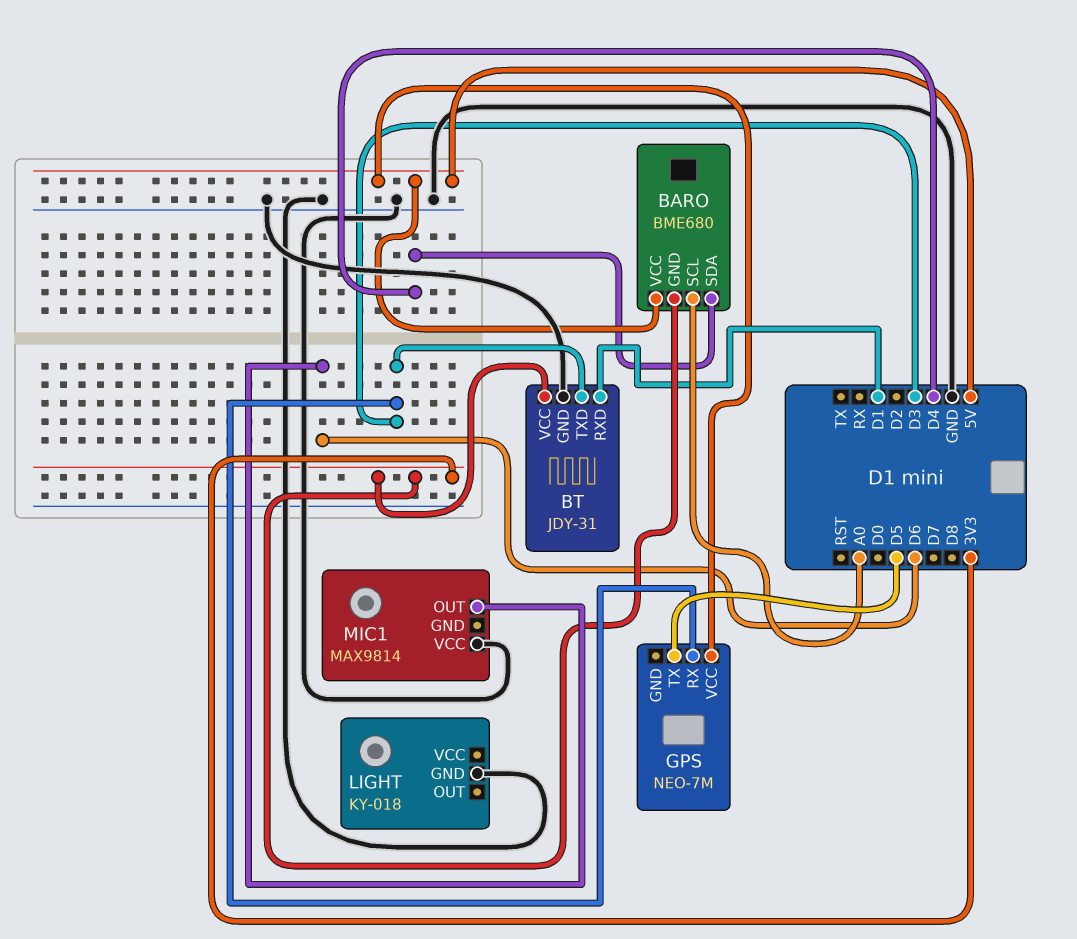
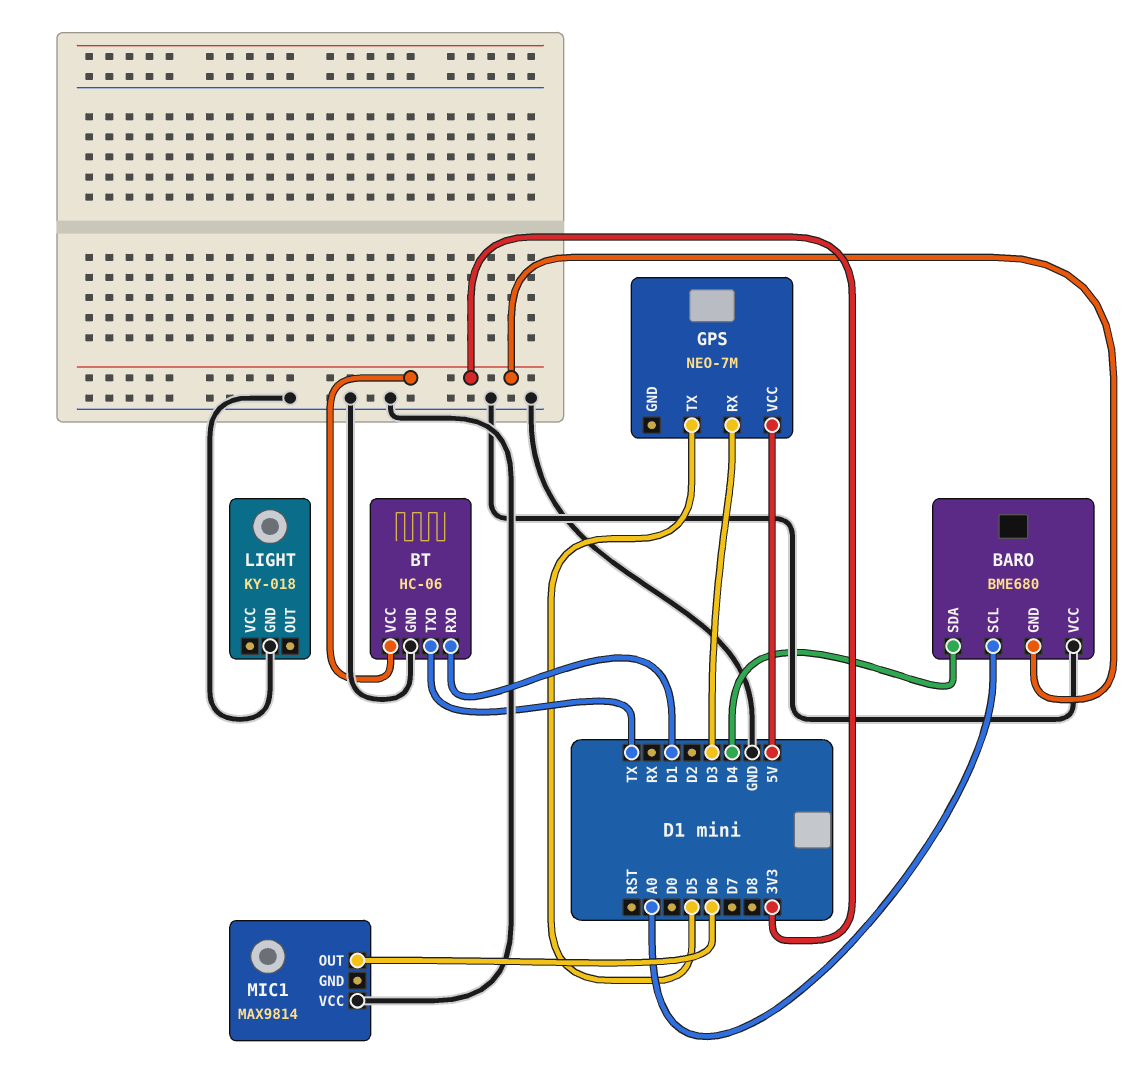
BARO pin VCC: 5V -> GND
BT: JDY-31 -> HC-06
BT pin TXD: D3 -> TX

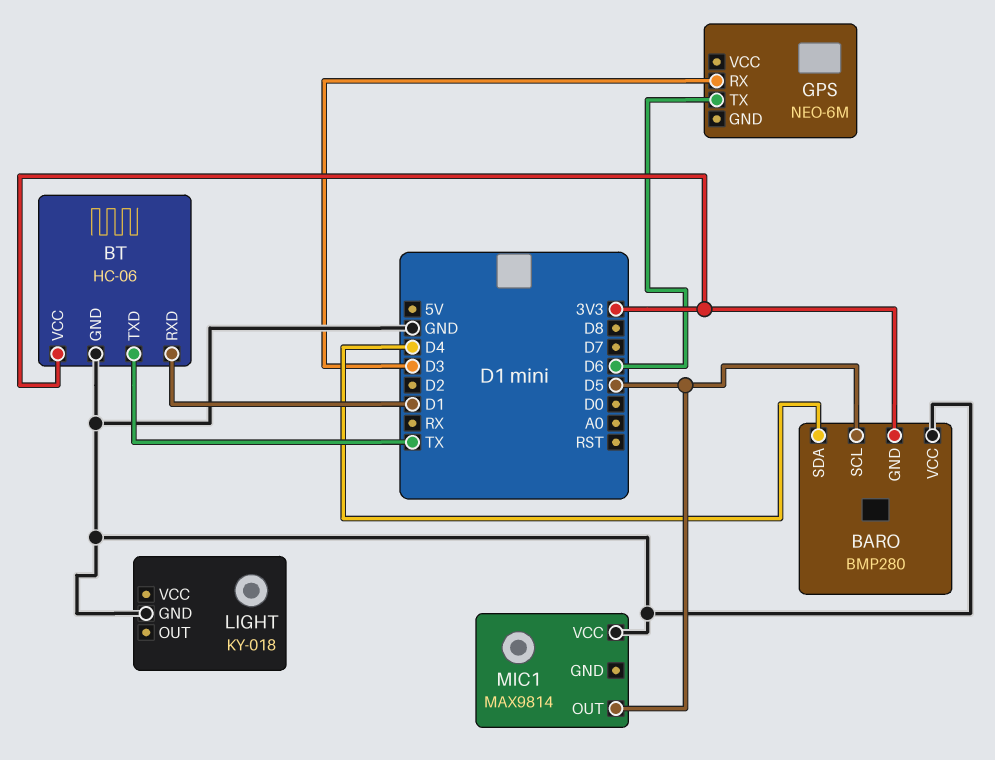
BARO: BME680 -> BMP280
BARO pin SCL: A0 -> D5
GPS: NEO-7M -> NEO-6M
GPS pin TX: D5 -> D6
GPS pin VCC: 5V -> none
MIC1 pin OUT: D6 -> D5

